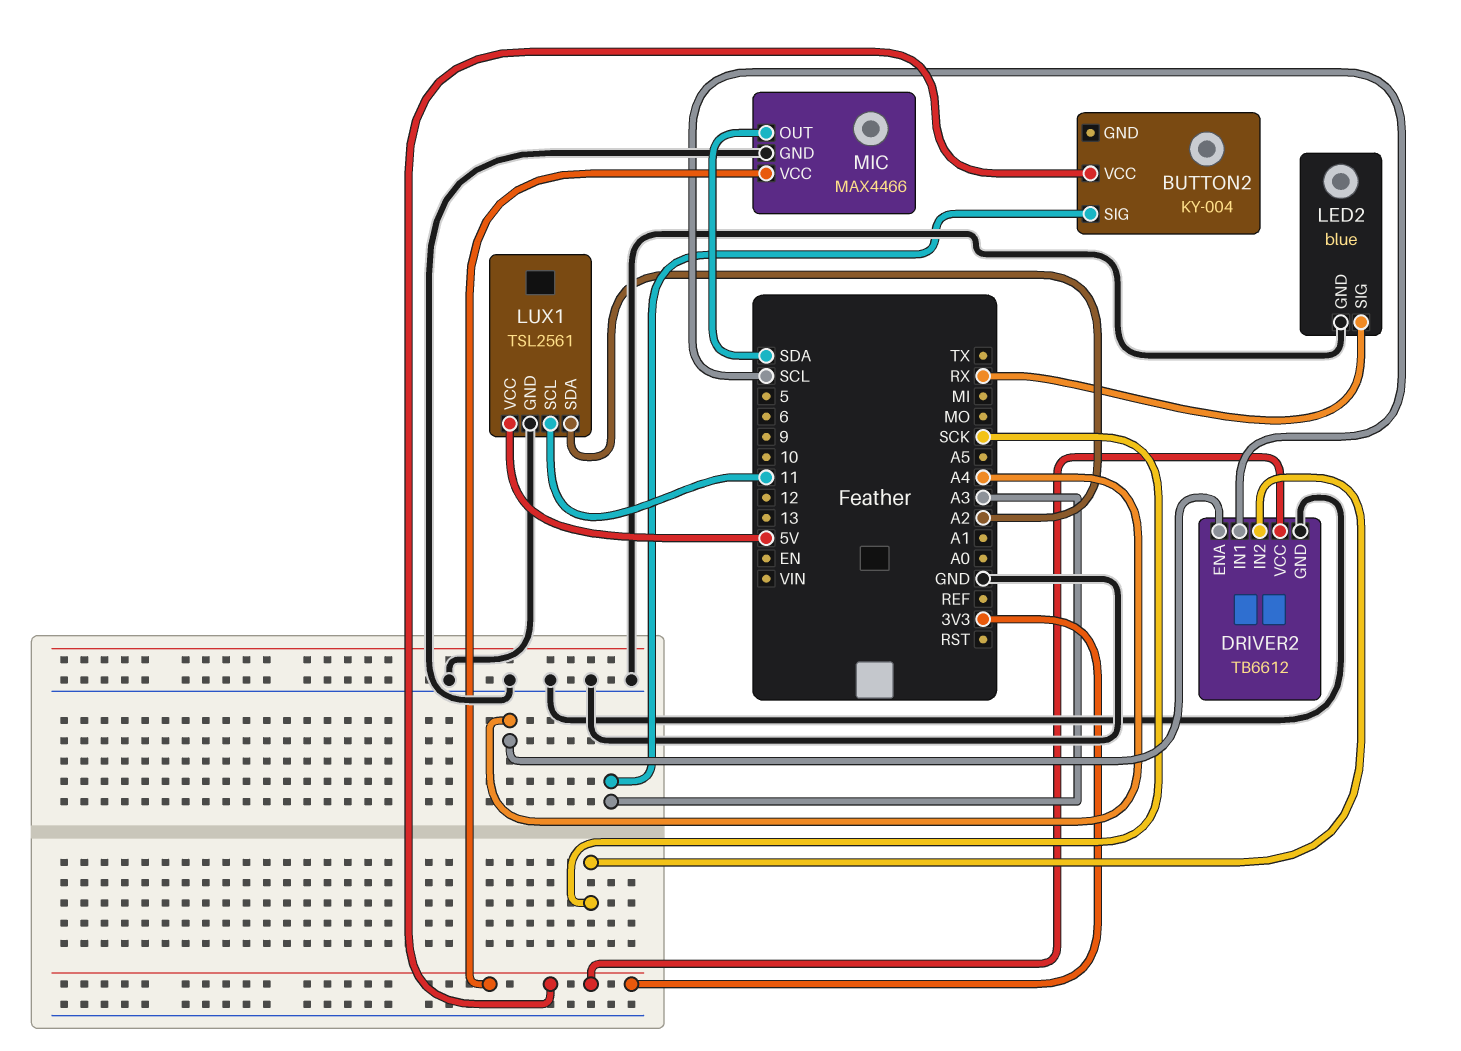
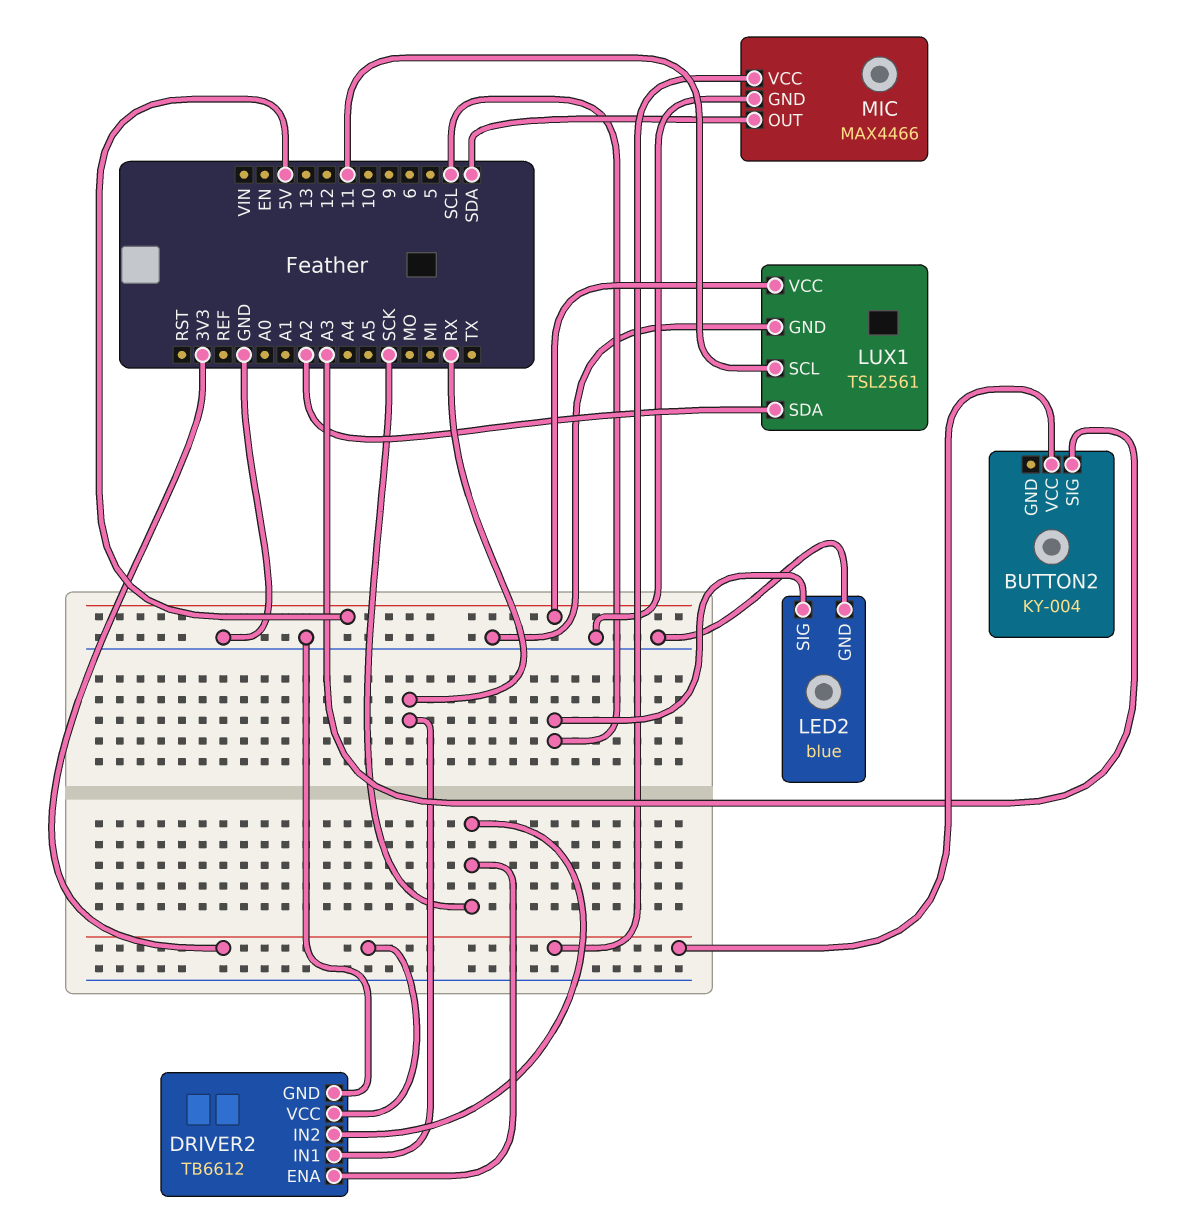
DRIVER2 pin ENA: A4 -> SCK
DRIVER2 pin IN1: SCL -> RX
LED2 pin SIG: RX -> SCL

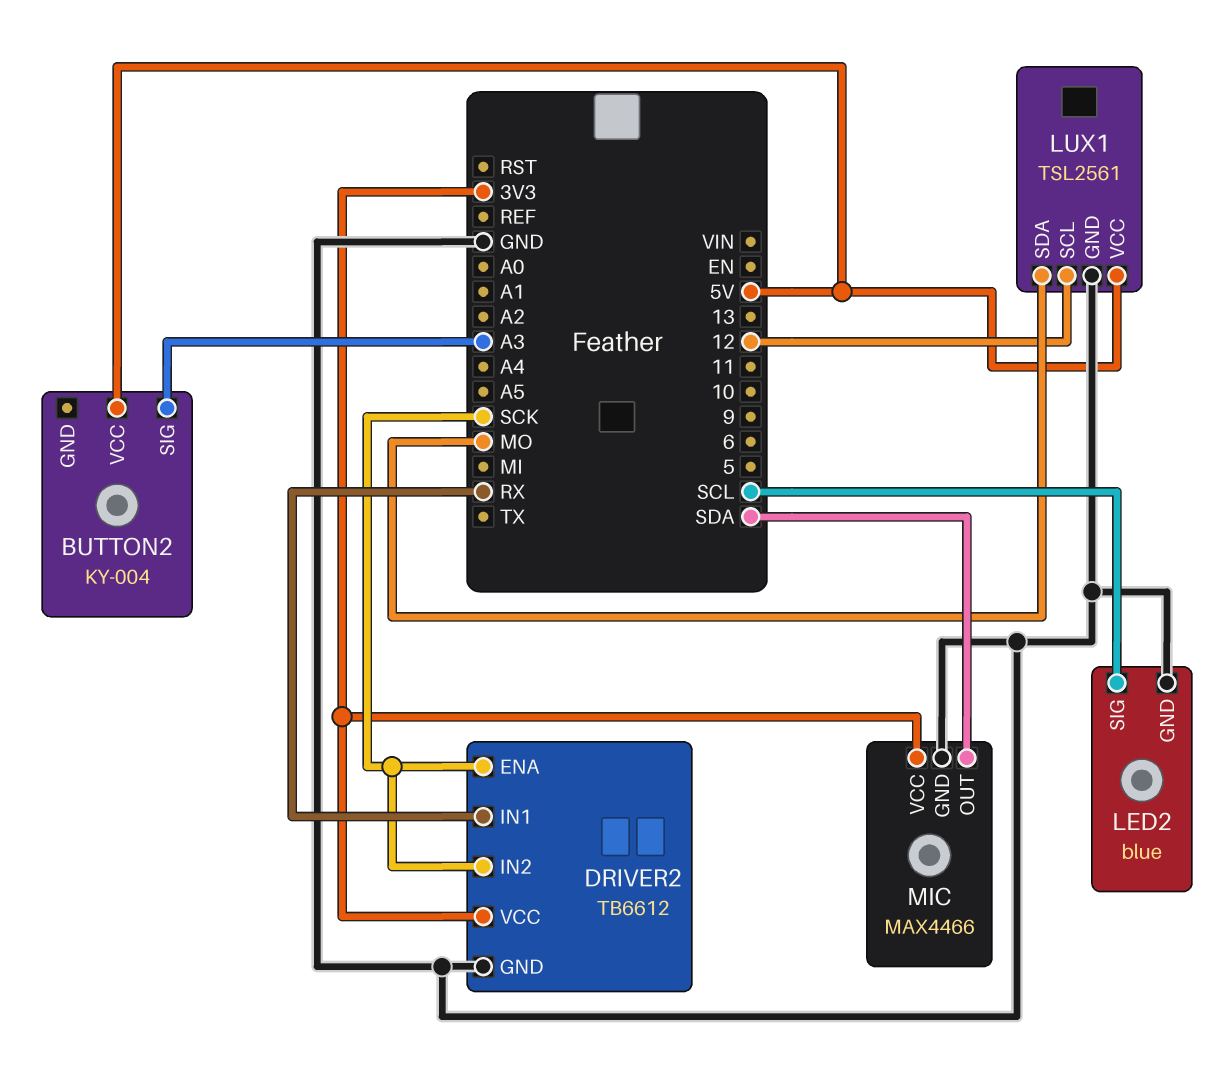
BUTTON2 pin VCC: 3V3 -> 5V
LUX1 pin SCL: 11 -> 12
LUX1 pin SDA: A2 -> MO

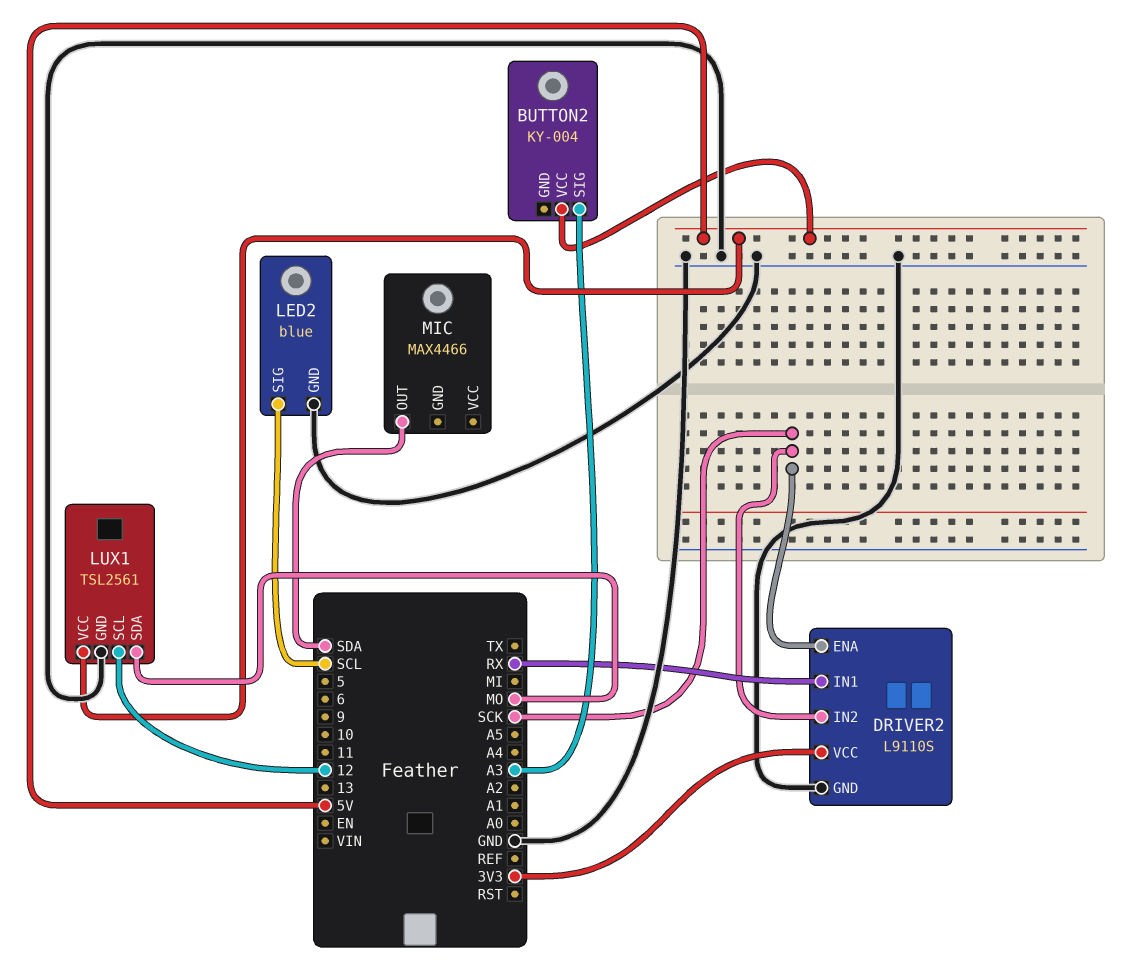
DRIVER2: TB6612 -> L9110S
MIC pin GND: GND -> none
MIC pin VCC: 3V3 -> none

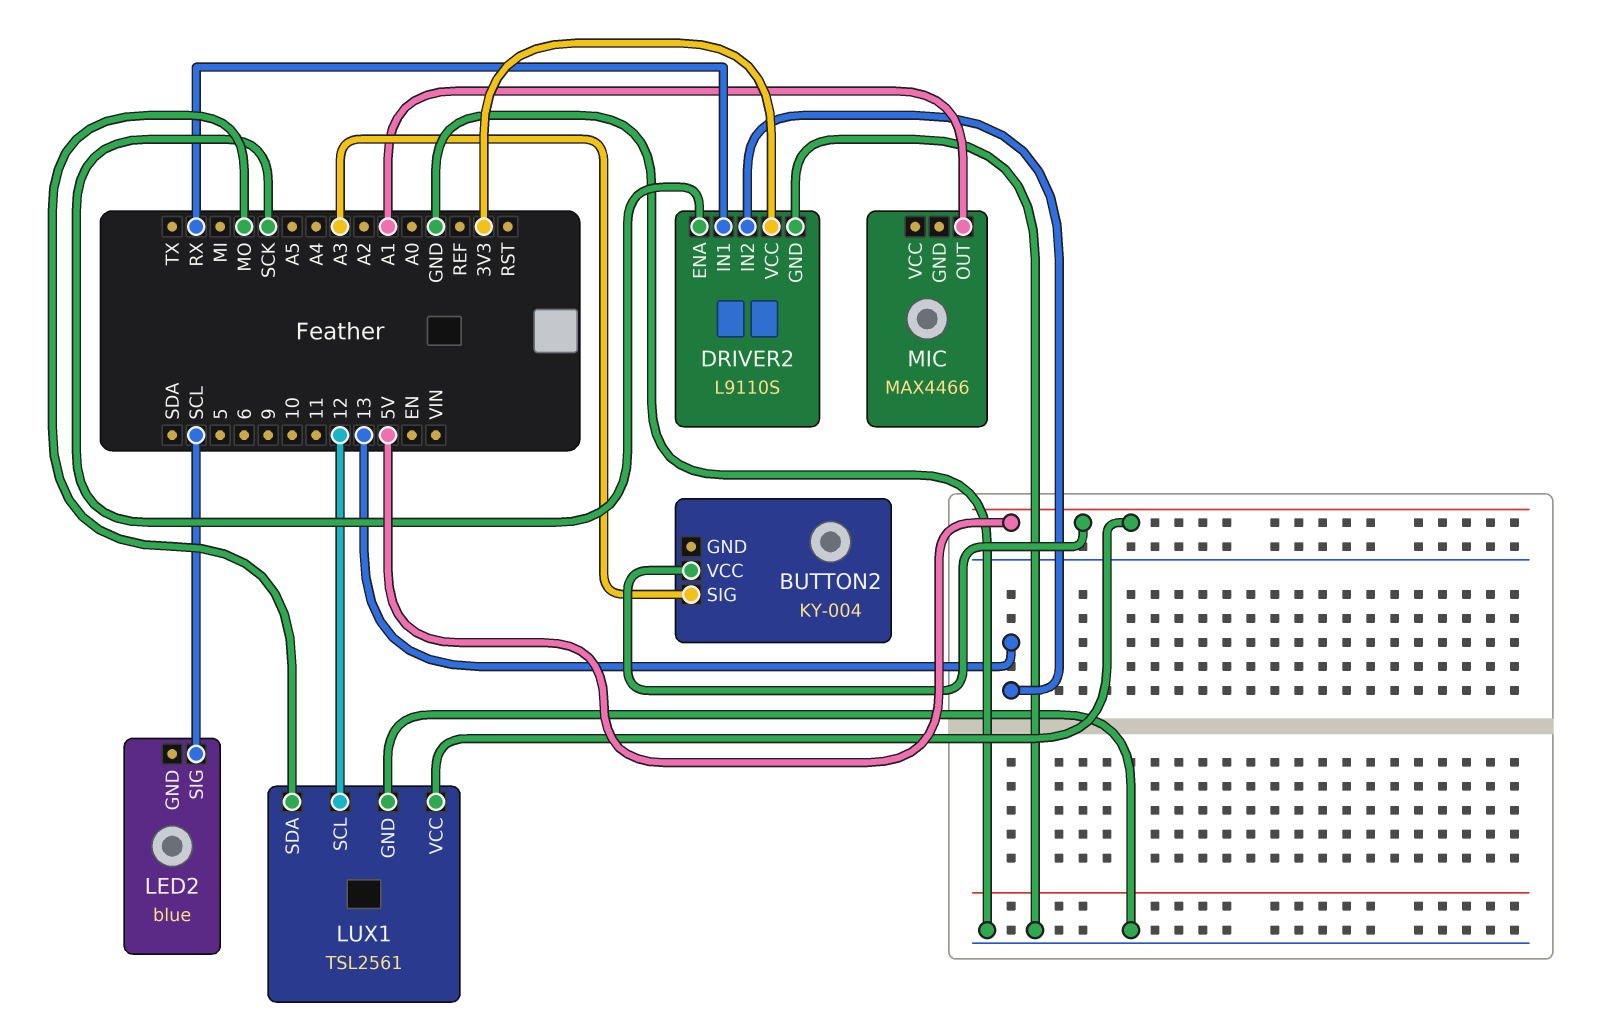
DRIVER2 pin IN2: SCK -> 13
LED2 pin GND: GND -> none
MIC pin OUT: SDA -> A1

